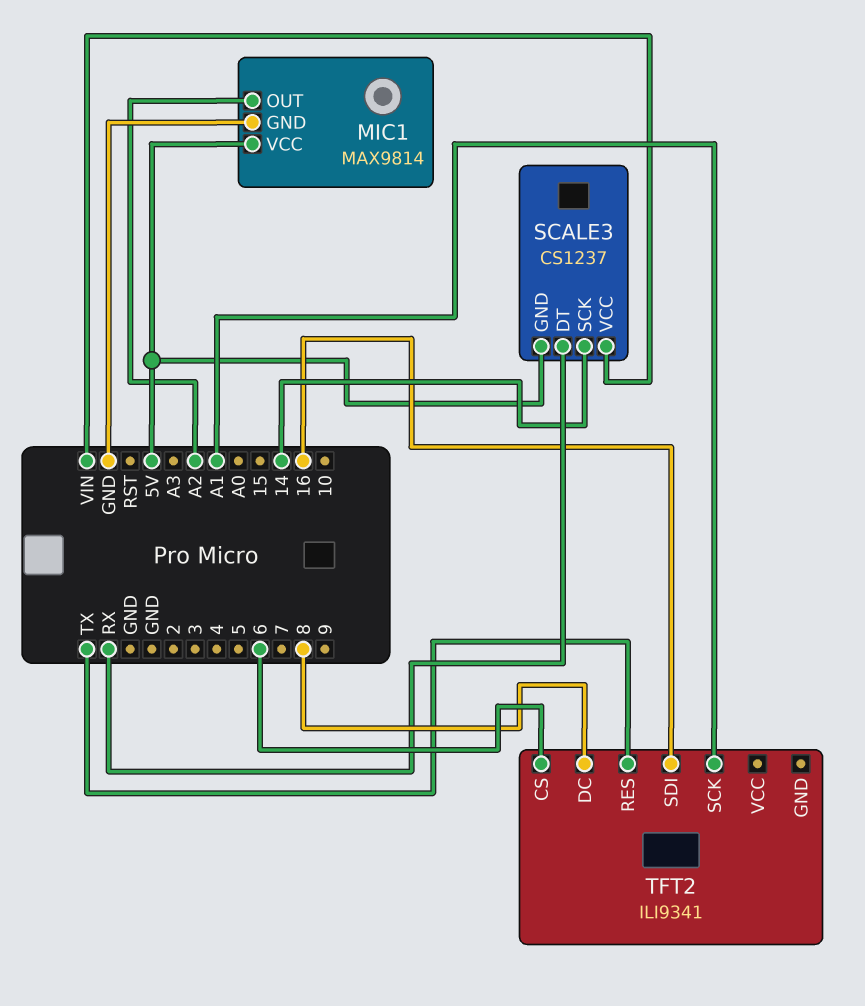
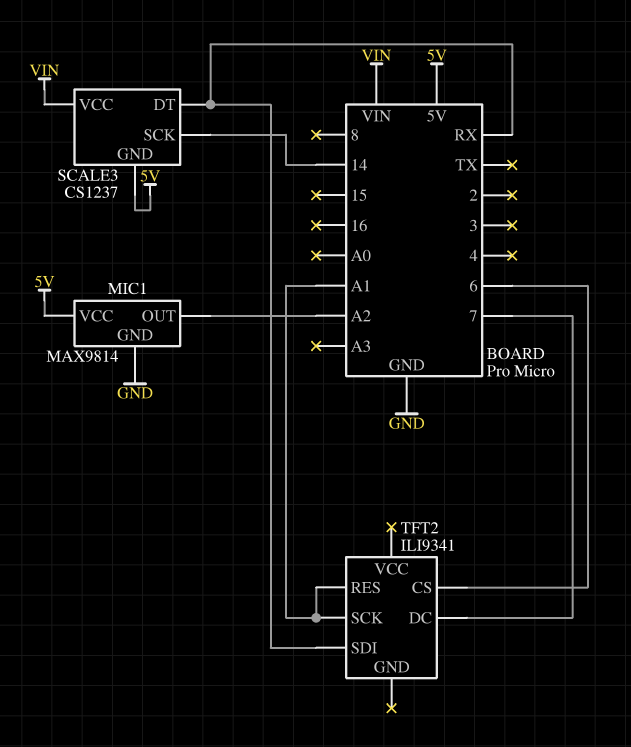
TFT2 pin DC: 8 -> 7
TFT2 pin RES: TX -> A1
TFT2 pin SDI: 16 -> RX

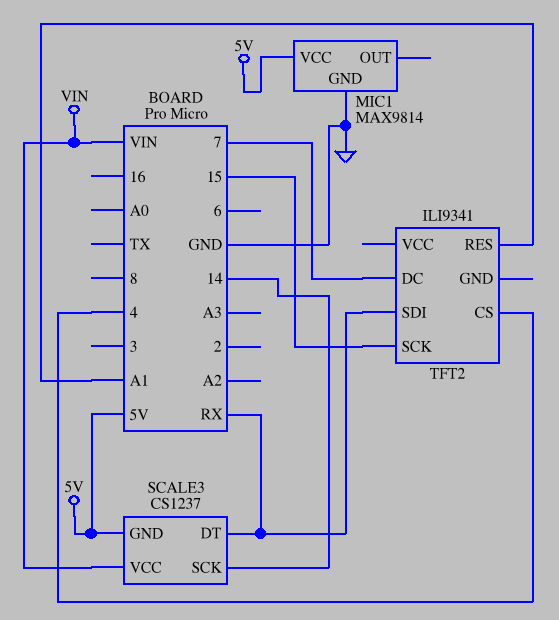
MIC1 pin OUT: A2 -> none
TFT2 pin CS: 6 -> 4
TFT2 pin SCK: A1 -> 15

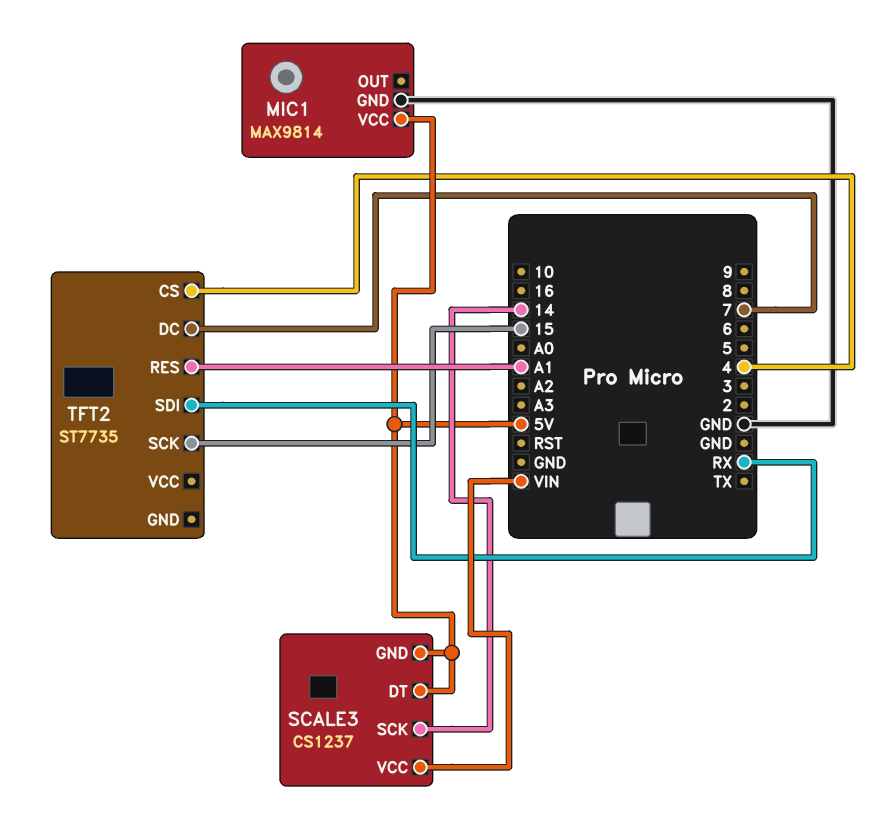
SCALE3 pin DT: RX -> 5V
TFT2: ILI9341 -> ST7735

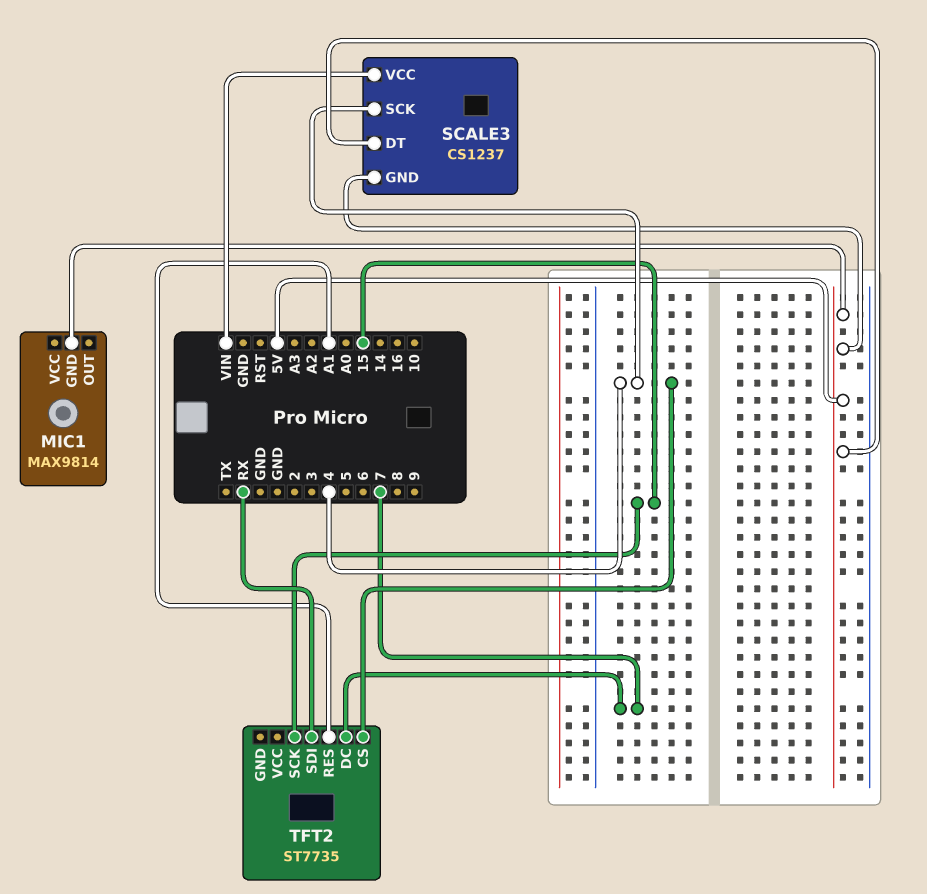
MIC1 pin GND: GND -> 5V
MIC1 pin VCC: 5V -> none
SCALE3 pin SCK: 14 -> 4

